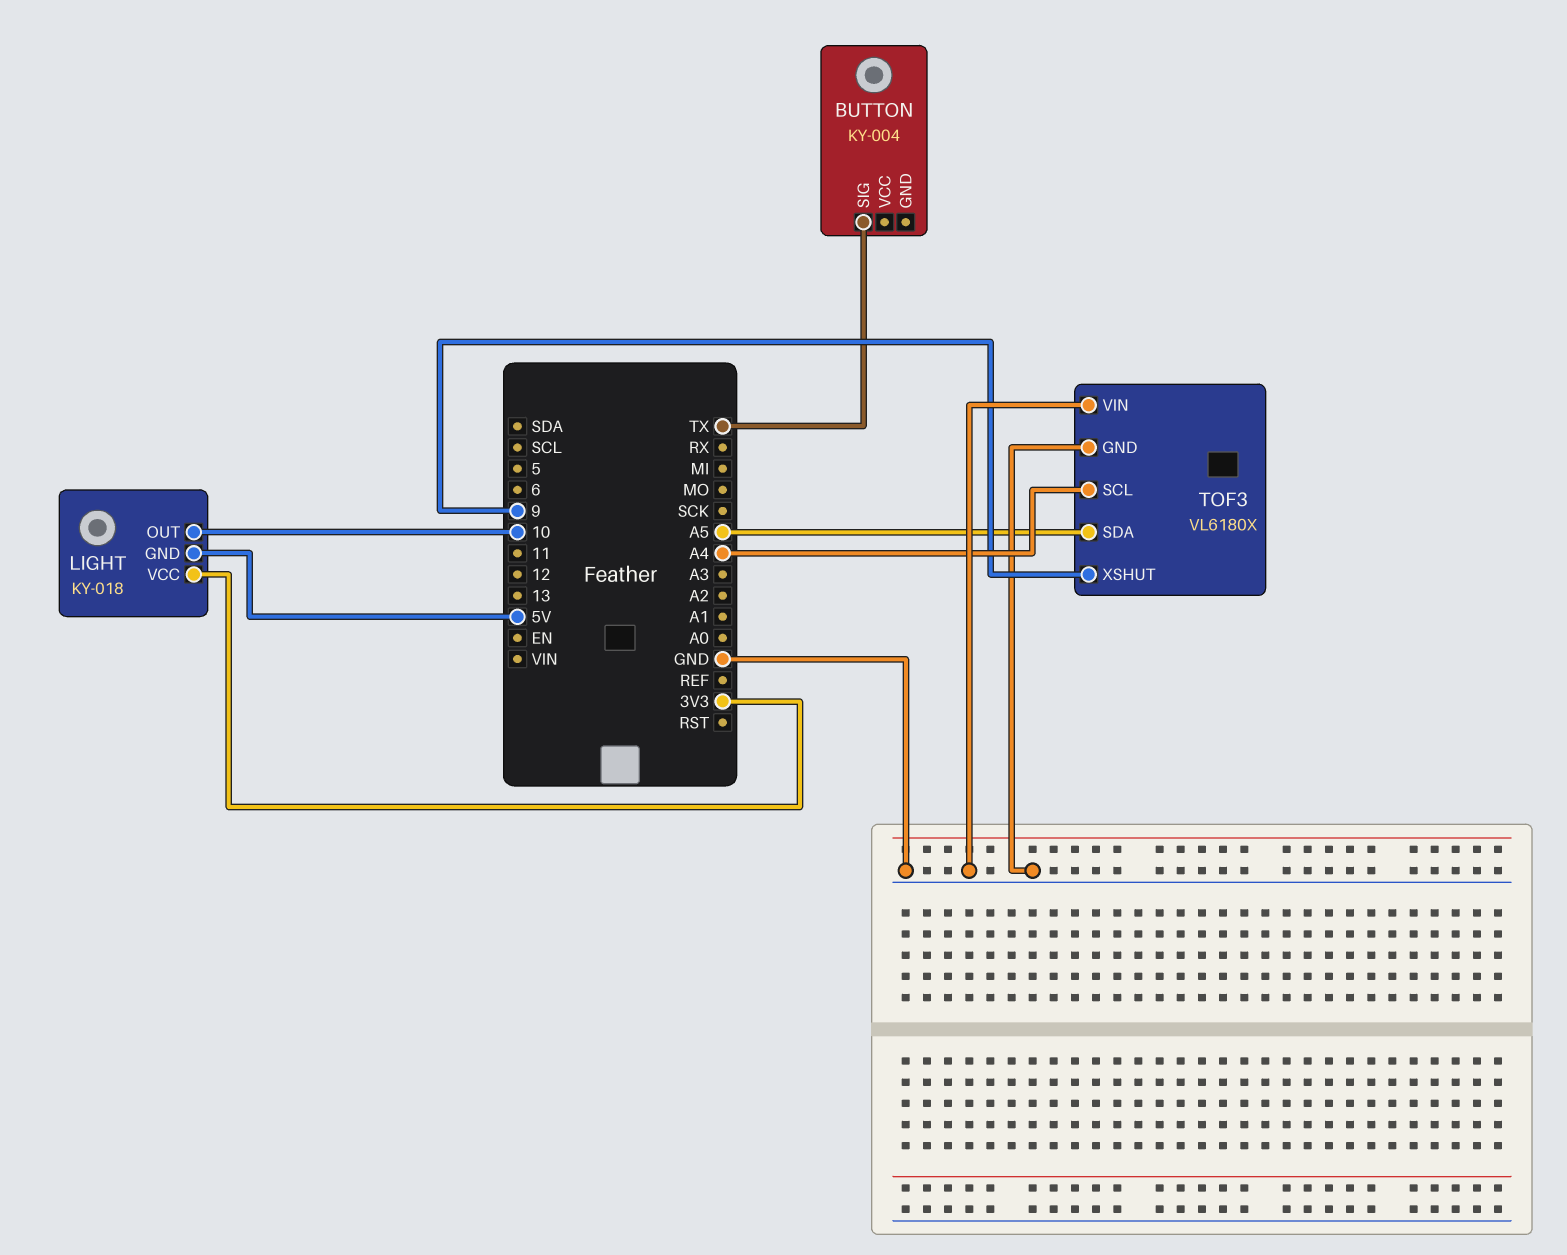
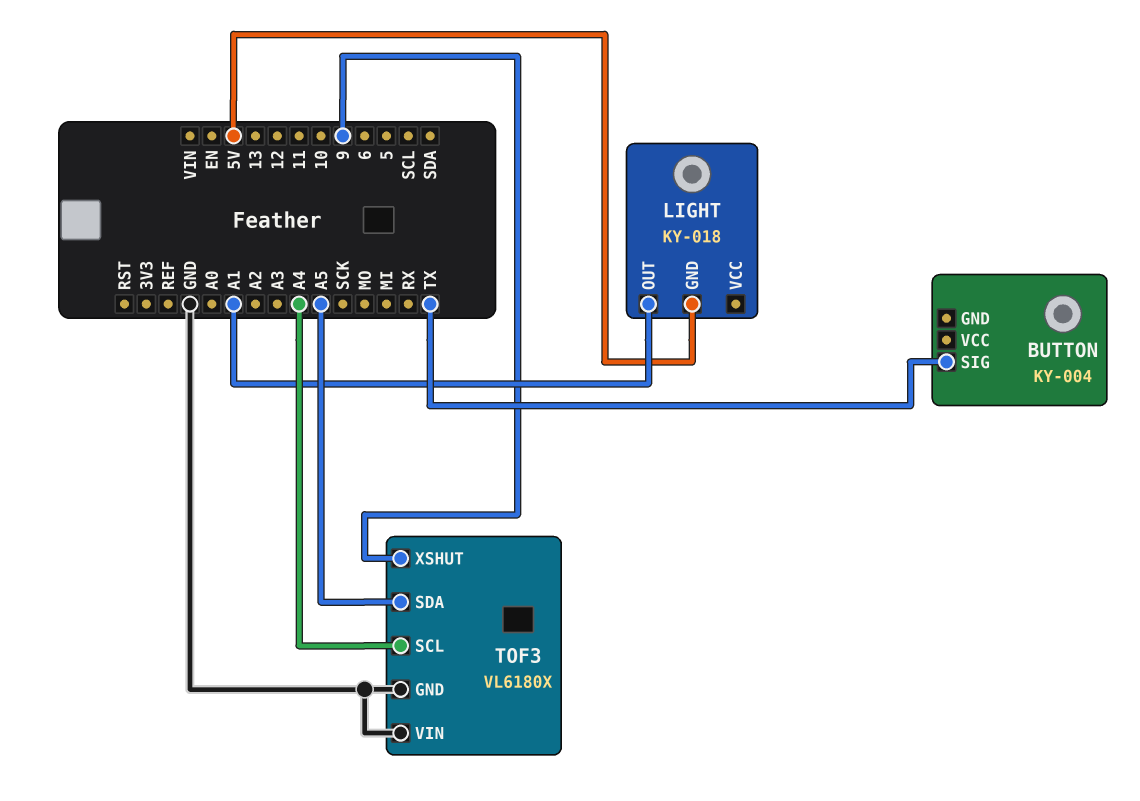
LIGHT pin OUT: 10 -> A1
LIGHT pin VCC: 3V3 -> none

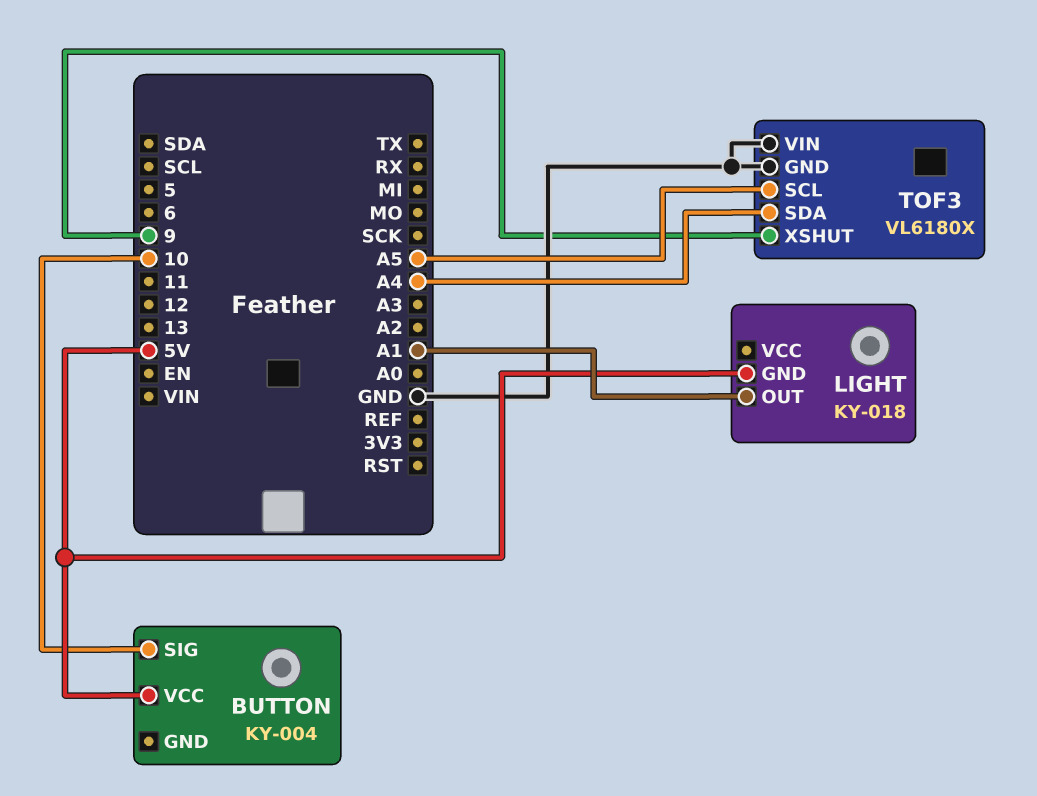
BUTTON pin SIG: TX -> 10
BUTTON pin VCC: none -> 5V
TOF3 pin SCL: A4 -> A5
TOF3 pin SDA: A5 -> A4

